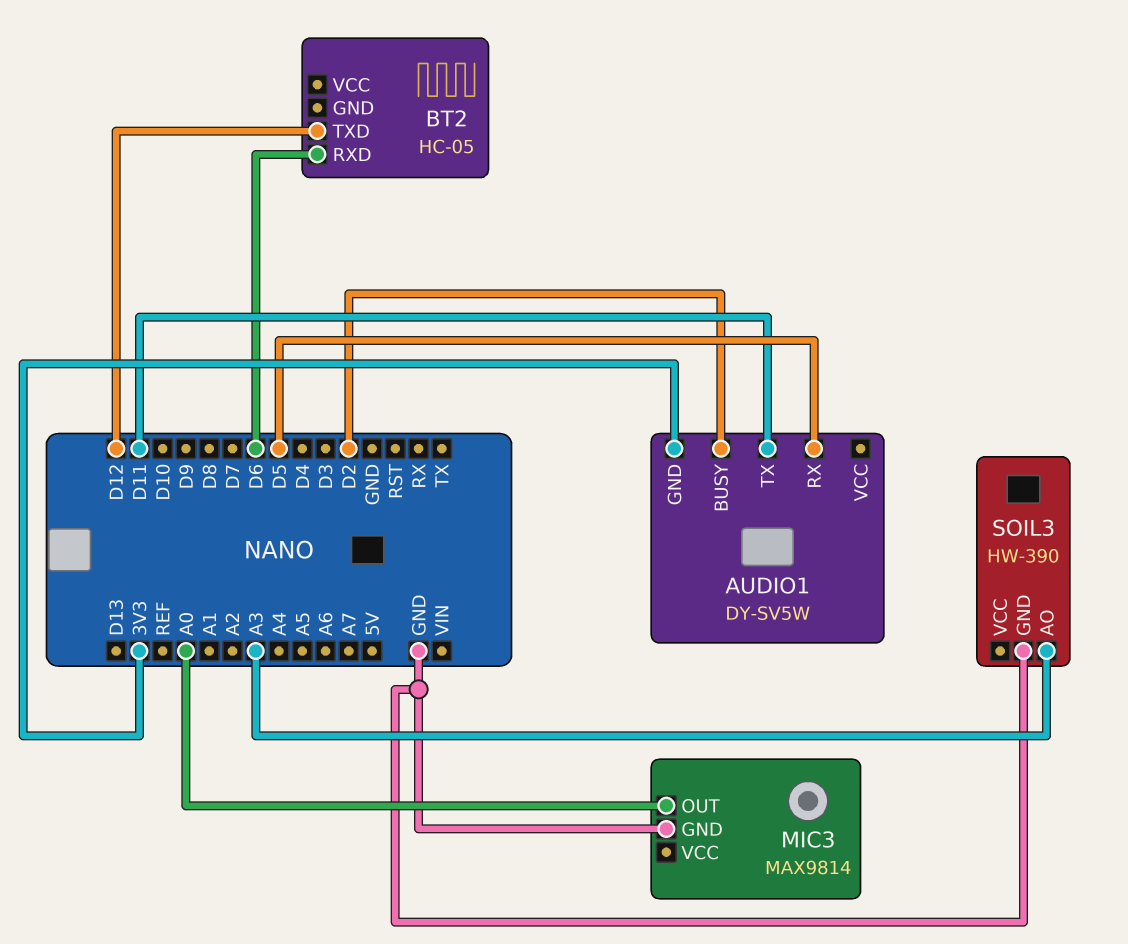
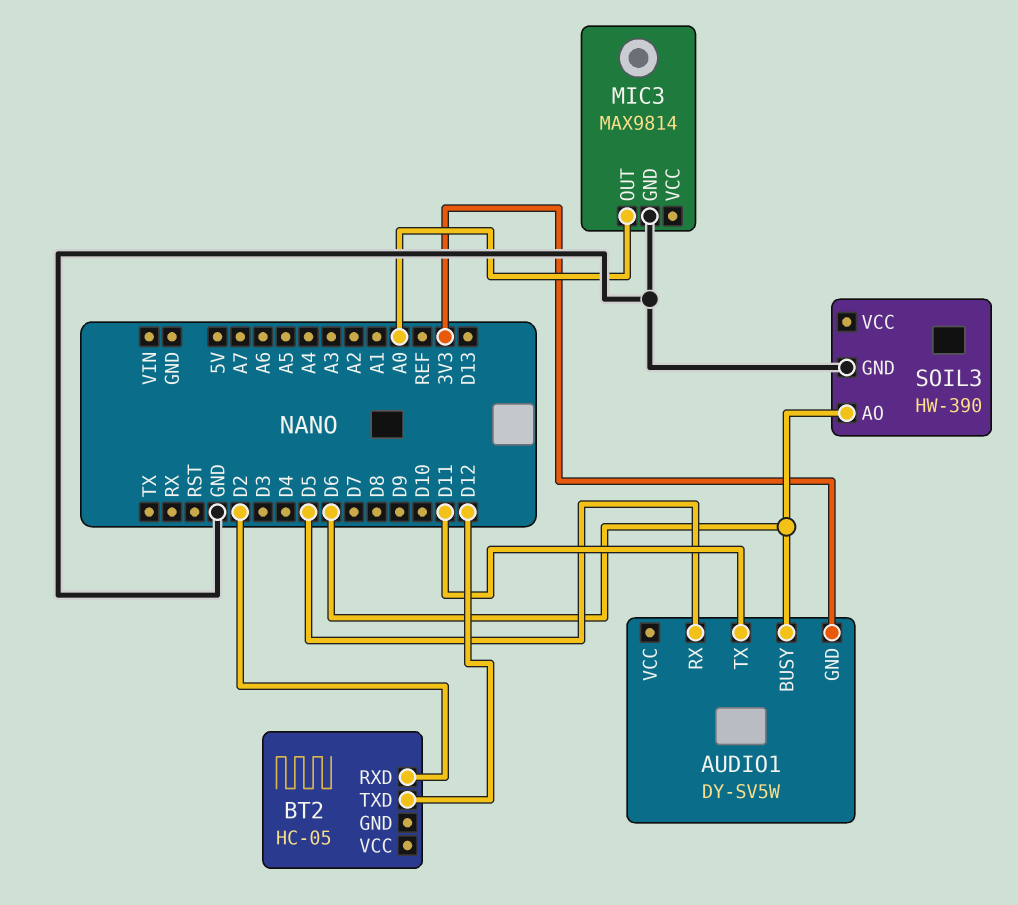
AUDIO1 pin BUSY: D2 -> D6
BT2 pin RXD: D6 -> D2
SOIL3 pin AO: A3 -> D6

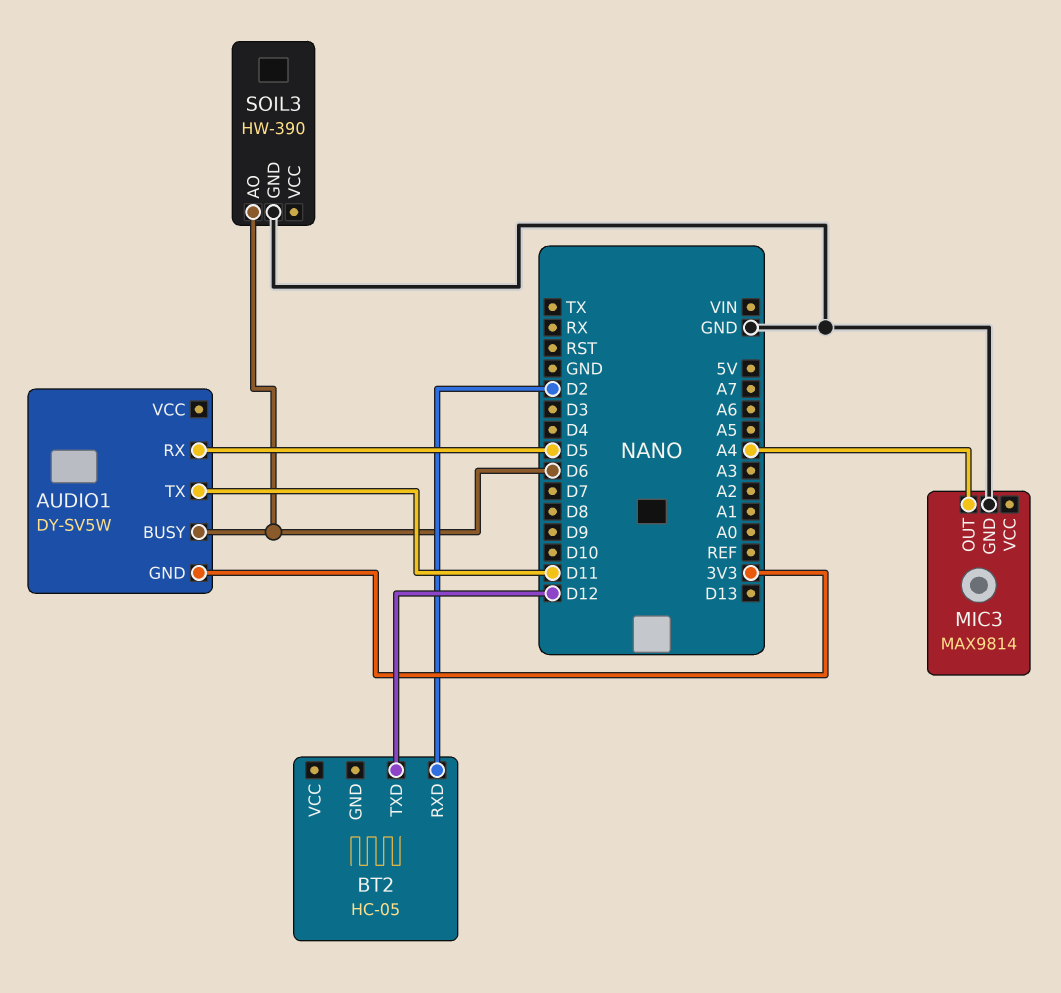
MIC3 pin OUT: A0 -> A4

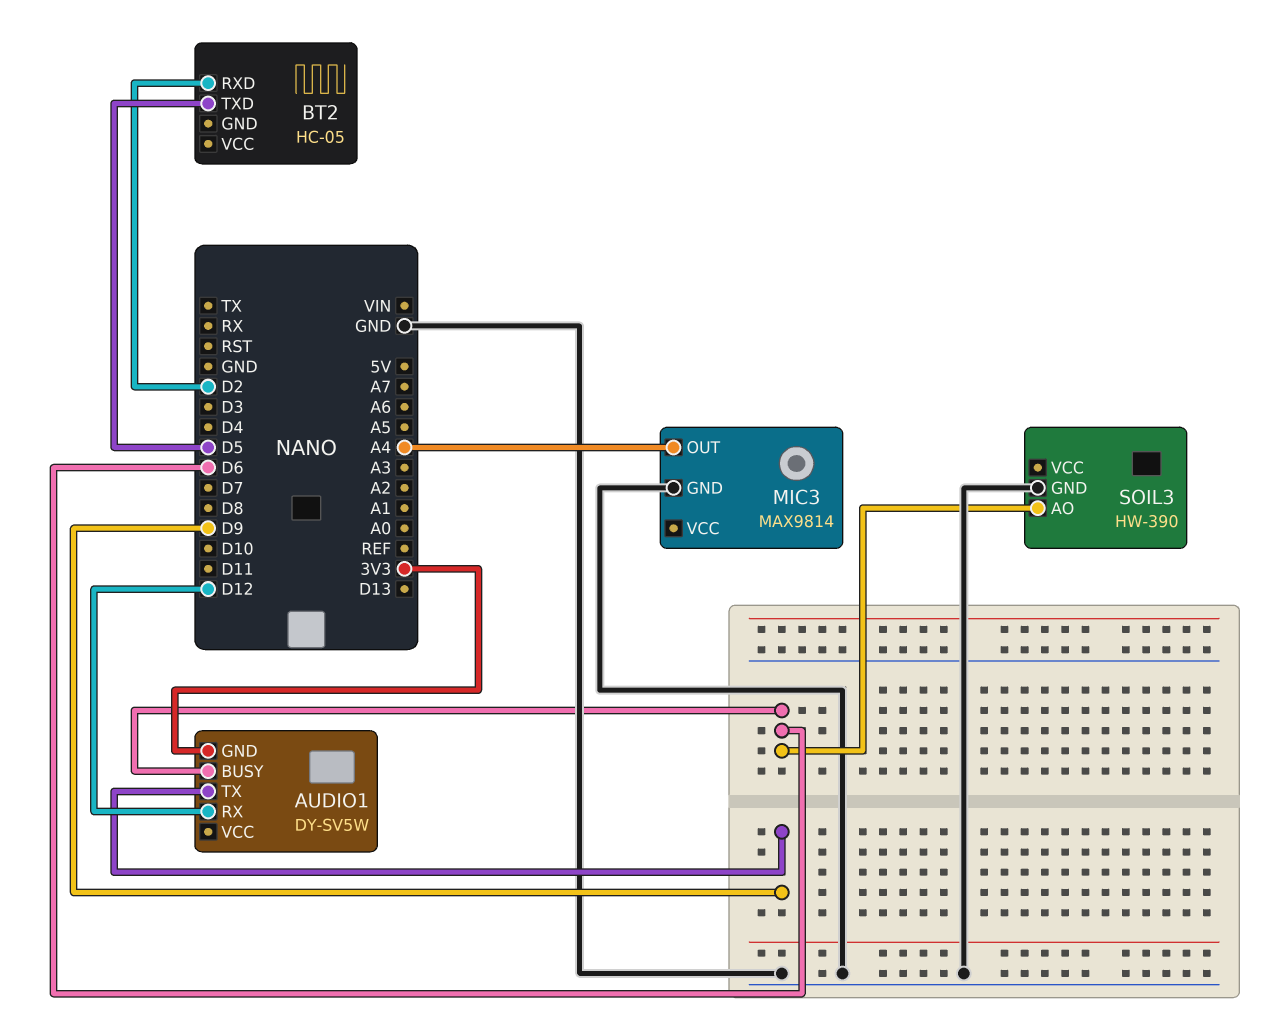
AUDIO1 pin RX: D5 -> D12
AUDIO1 pin TX: D11 -> D9
BT2 pin TXD: D12 -> D5

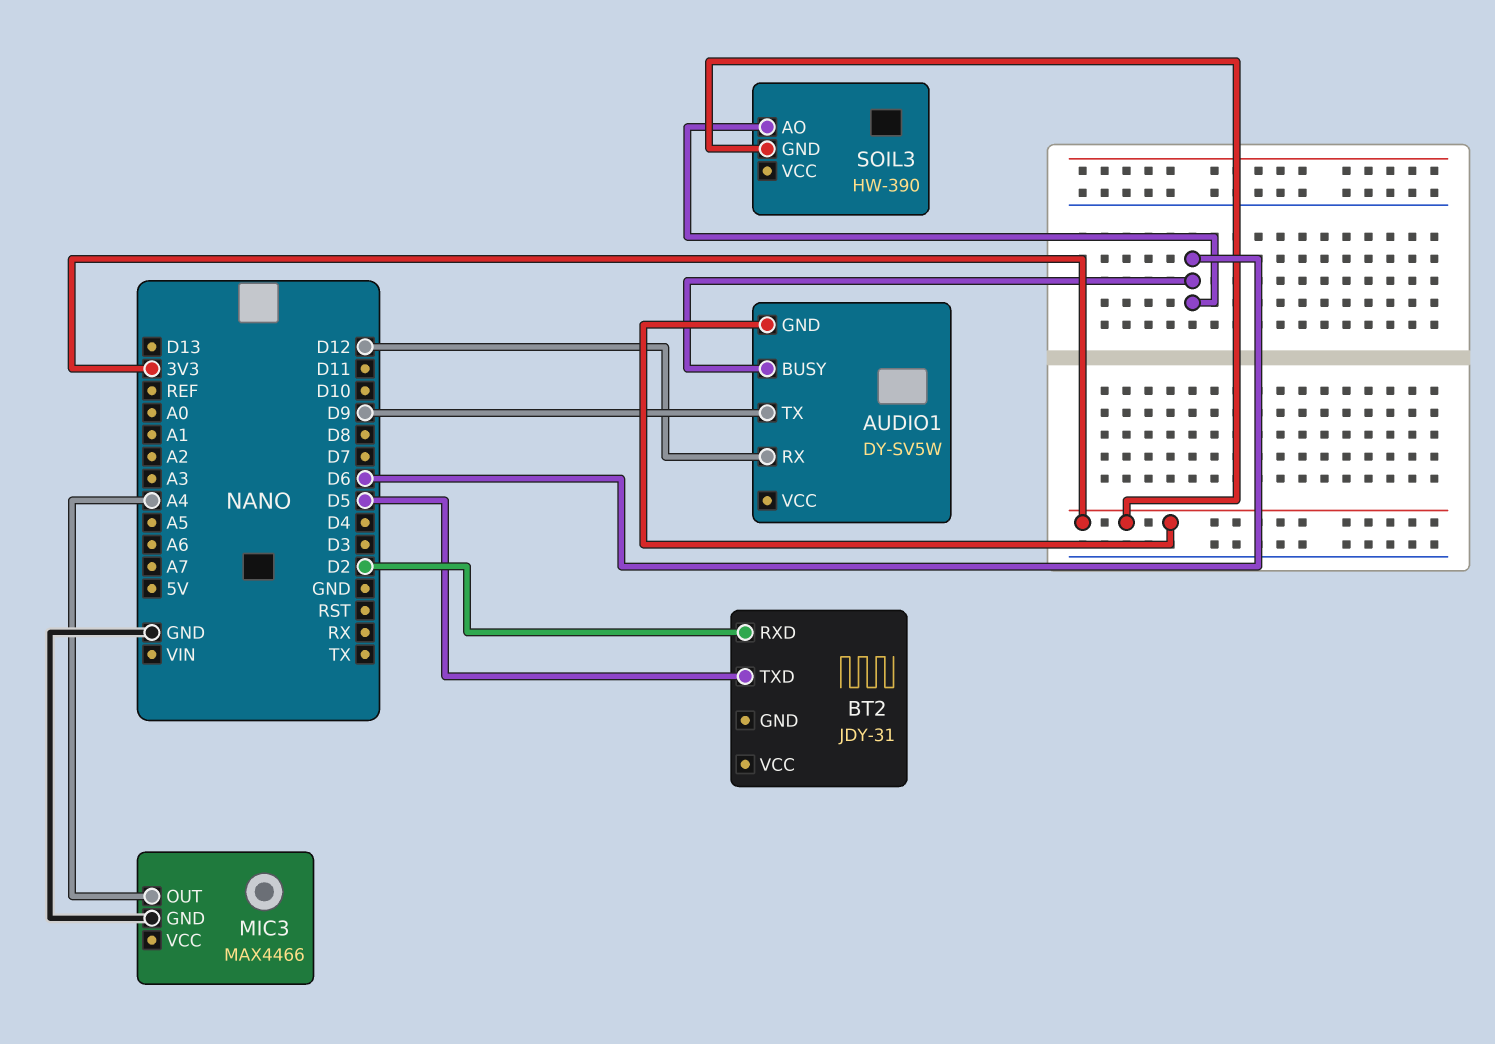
BT2: HC-05 -> JDY-31
MIC3: MAX9814 -> MAX4466
SOIL3 pin GND: GND -> 3V3

